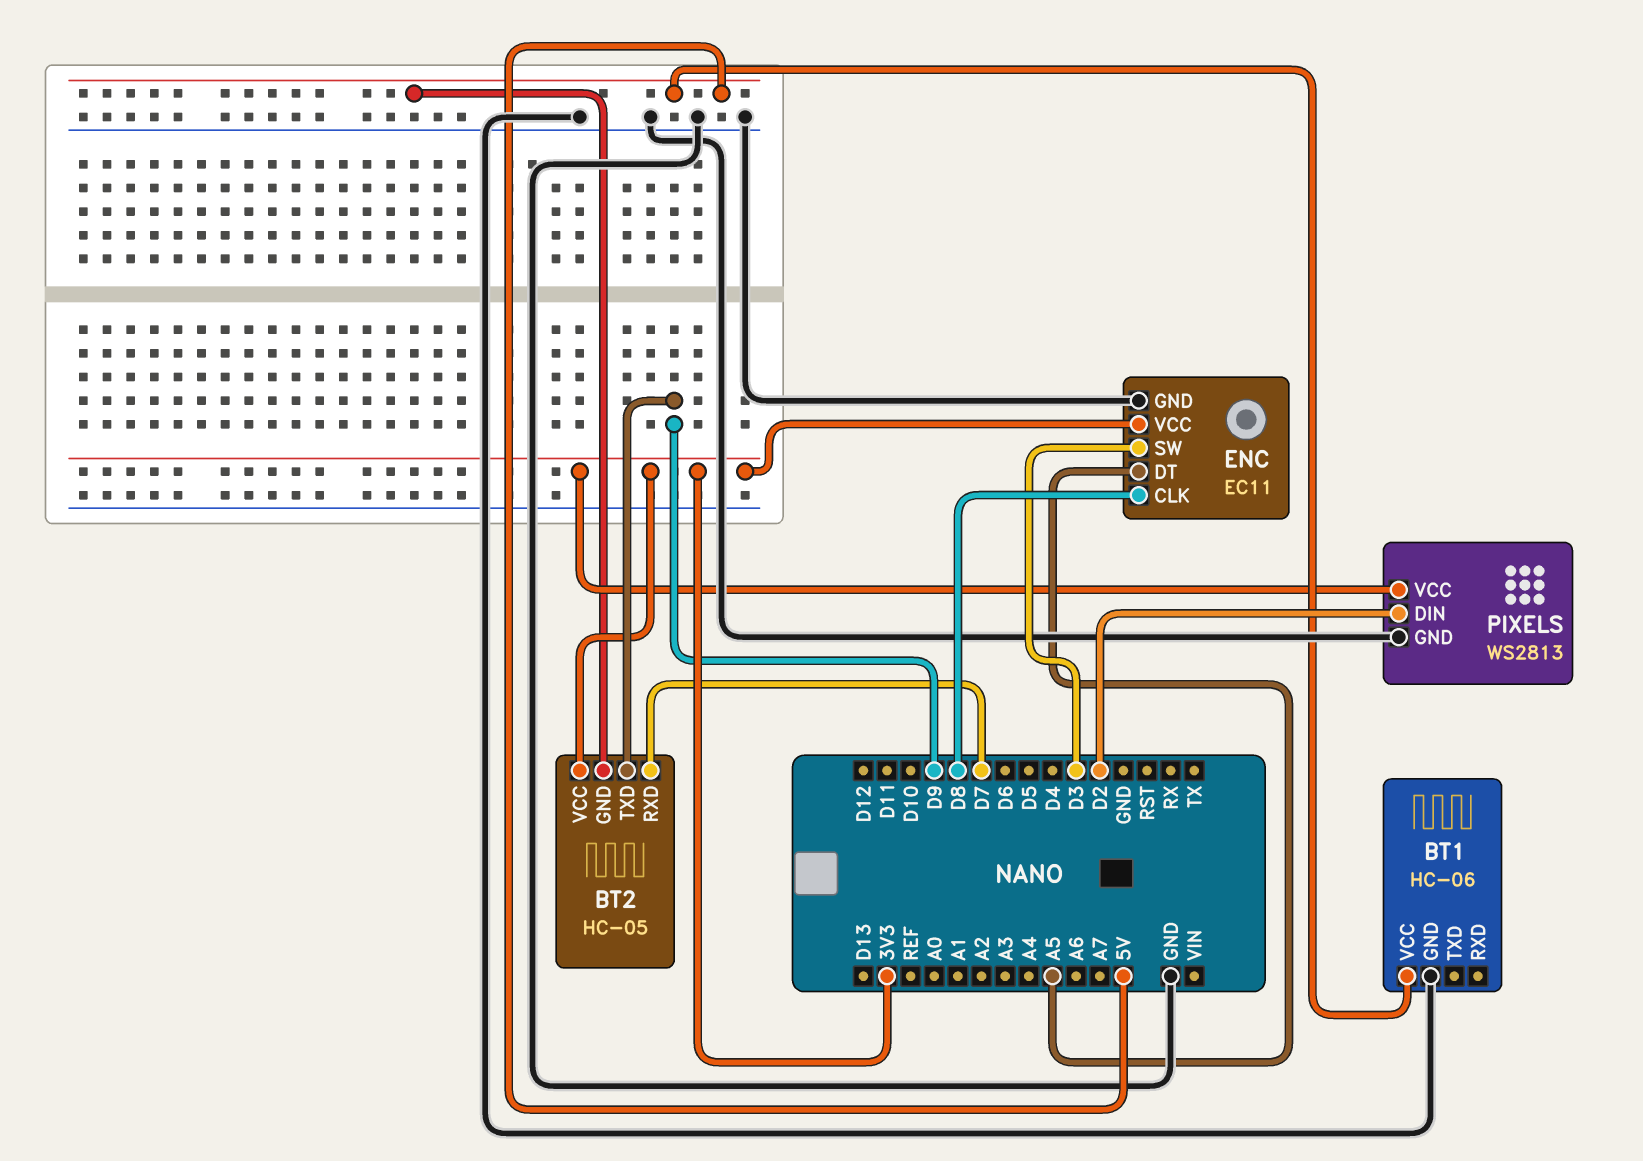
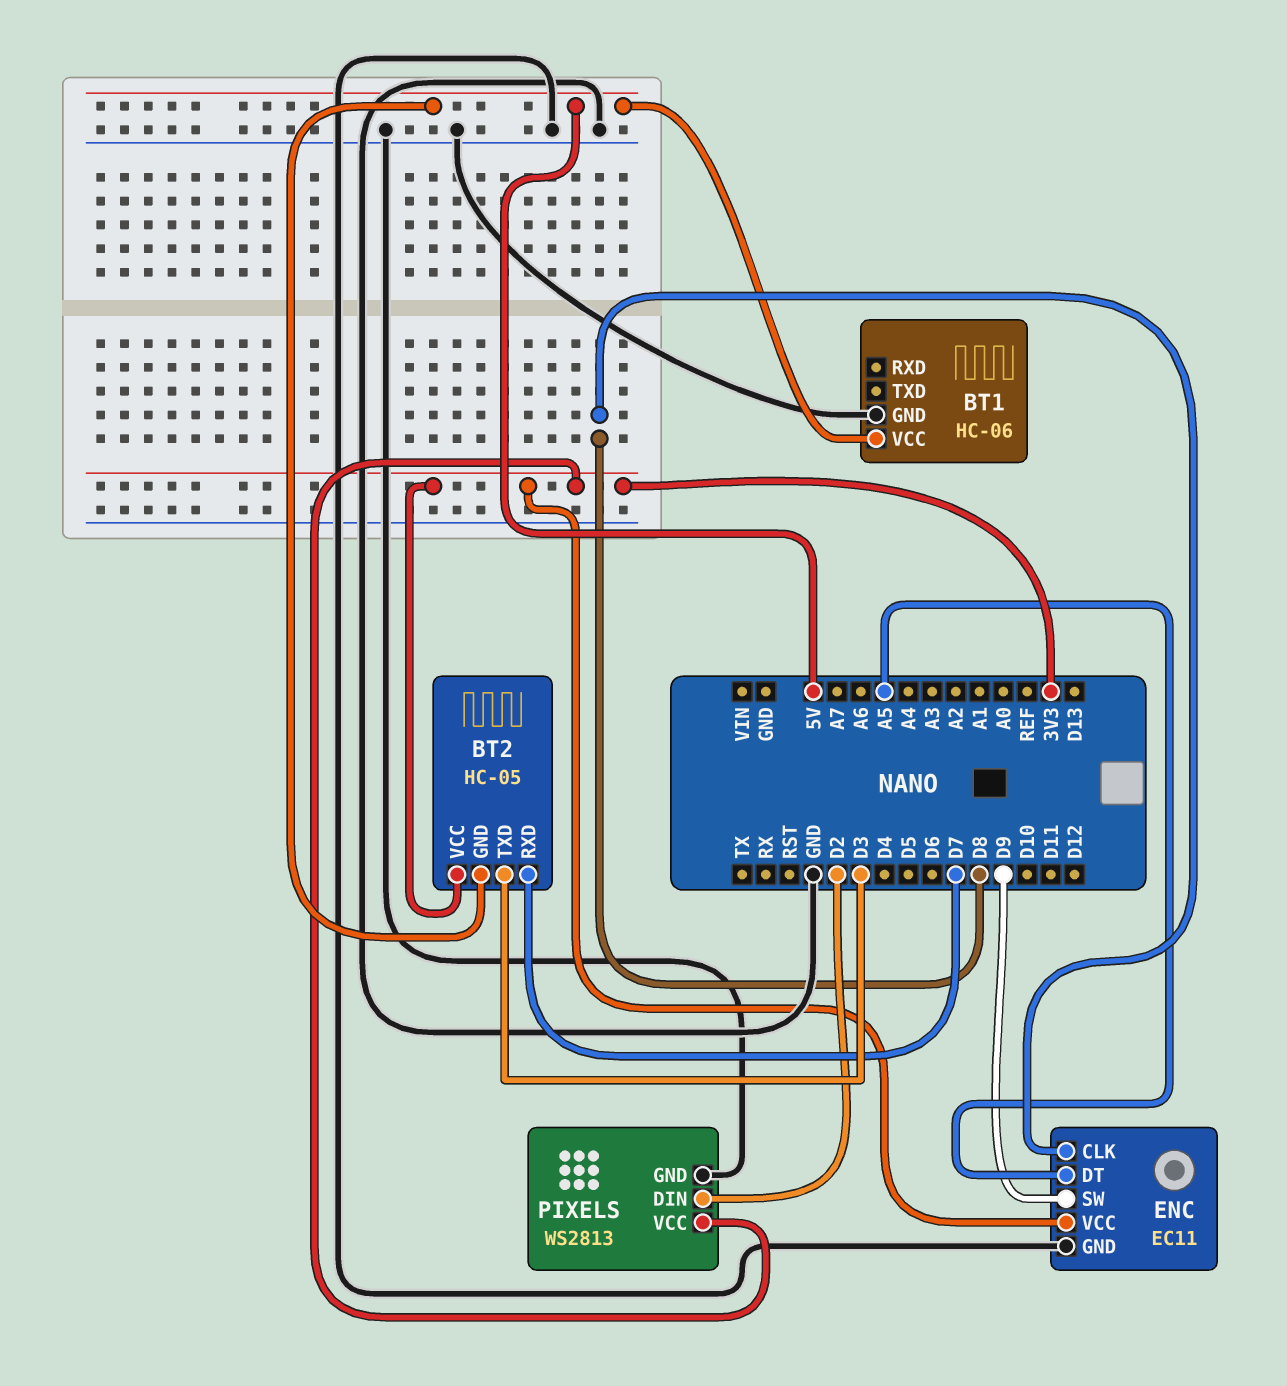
BT2 pin TXD: D9 -> D3
ENC pin SW: D3 -> D9

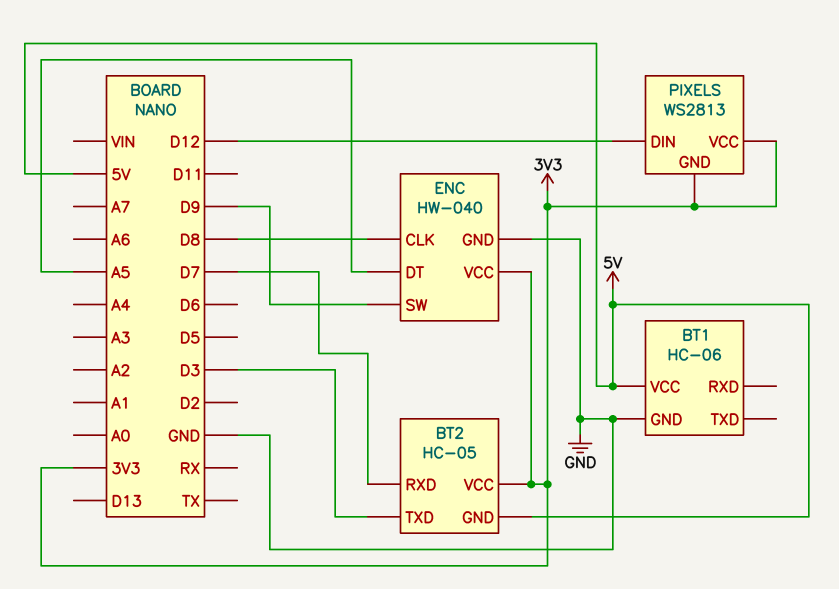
ENC: EC11 -> HW-040
PIXELS pin DIN: D2 -> D12
PIXELS pin GND: GND -> 3V3

